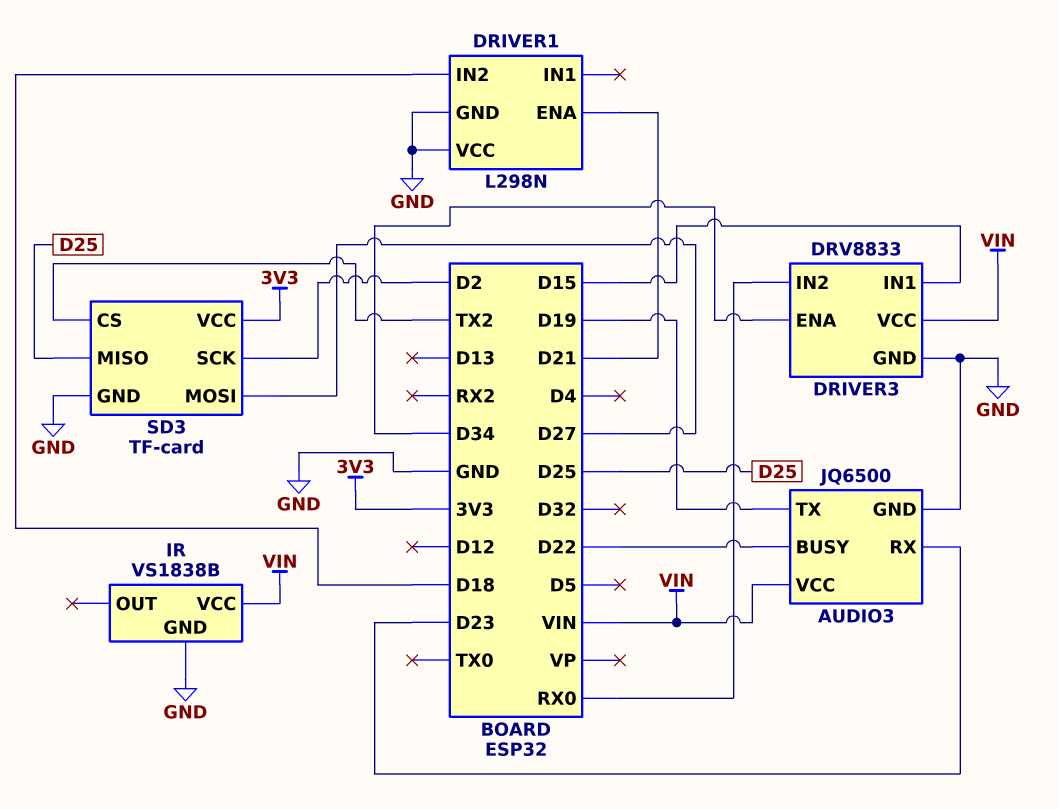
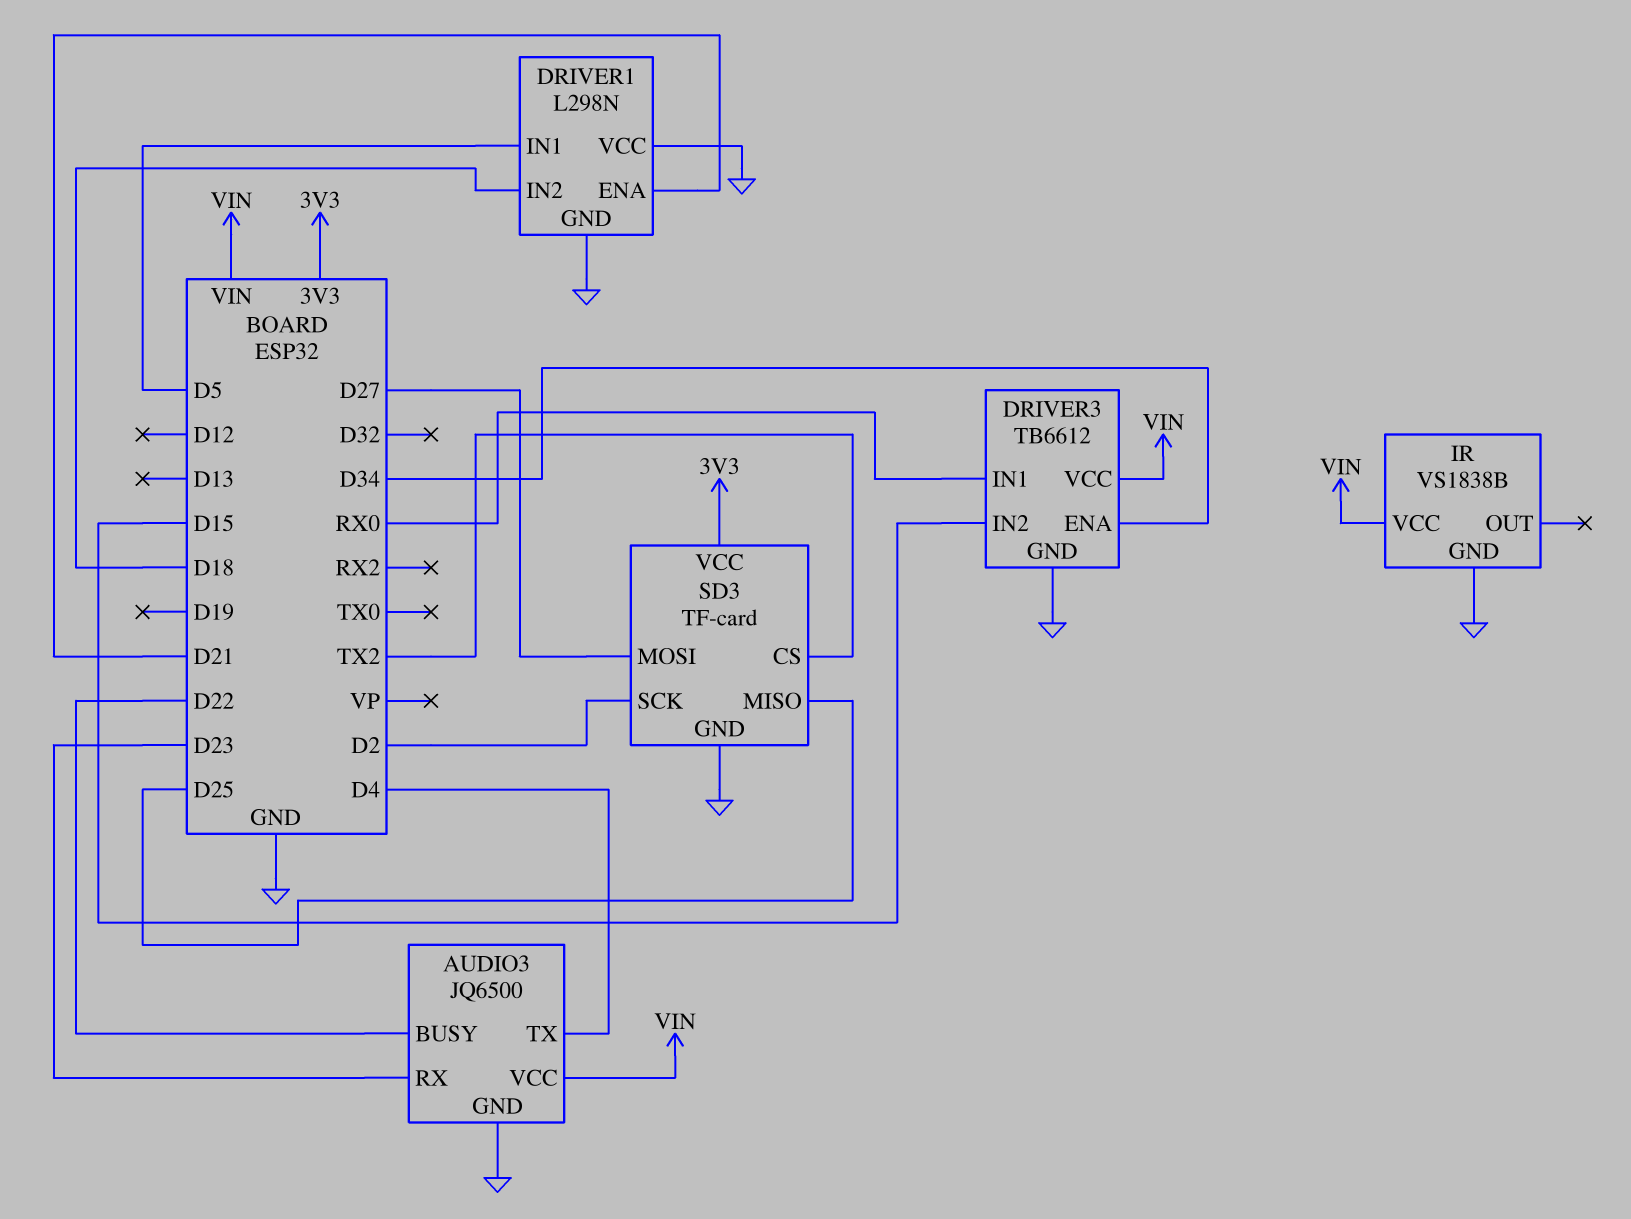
AUDIO3 pin TX: D19 -> D4
DRIVER1 pin IN1: none -> D5
DRIVER3: DRV8833 -> TB6612
DRIVER3 pin IN1: D15 -> RX0
DRIVER3 pin IN2: RX0 -> D15

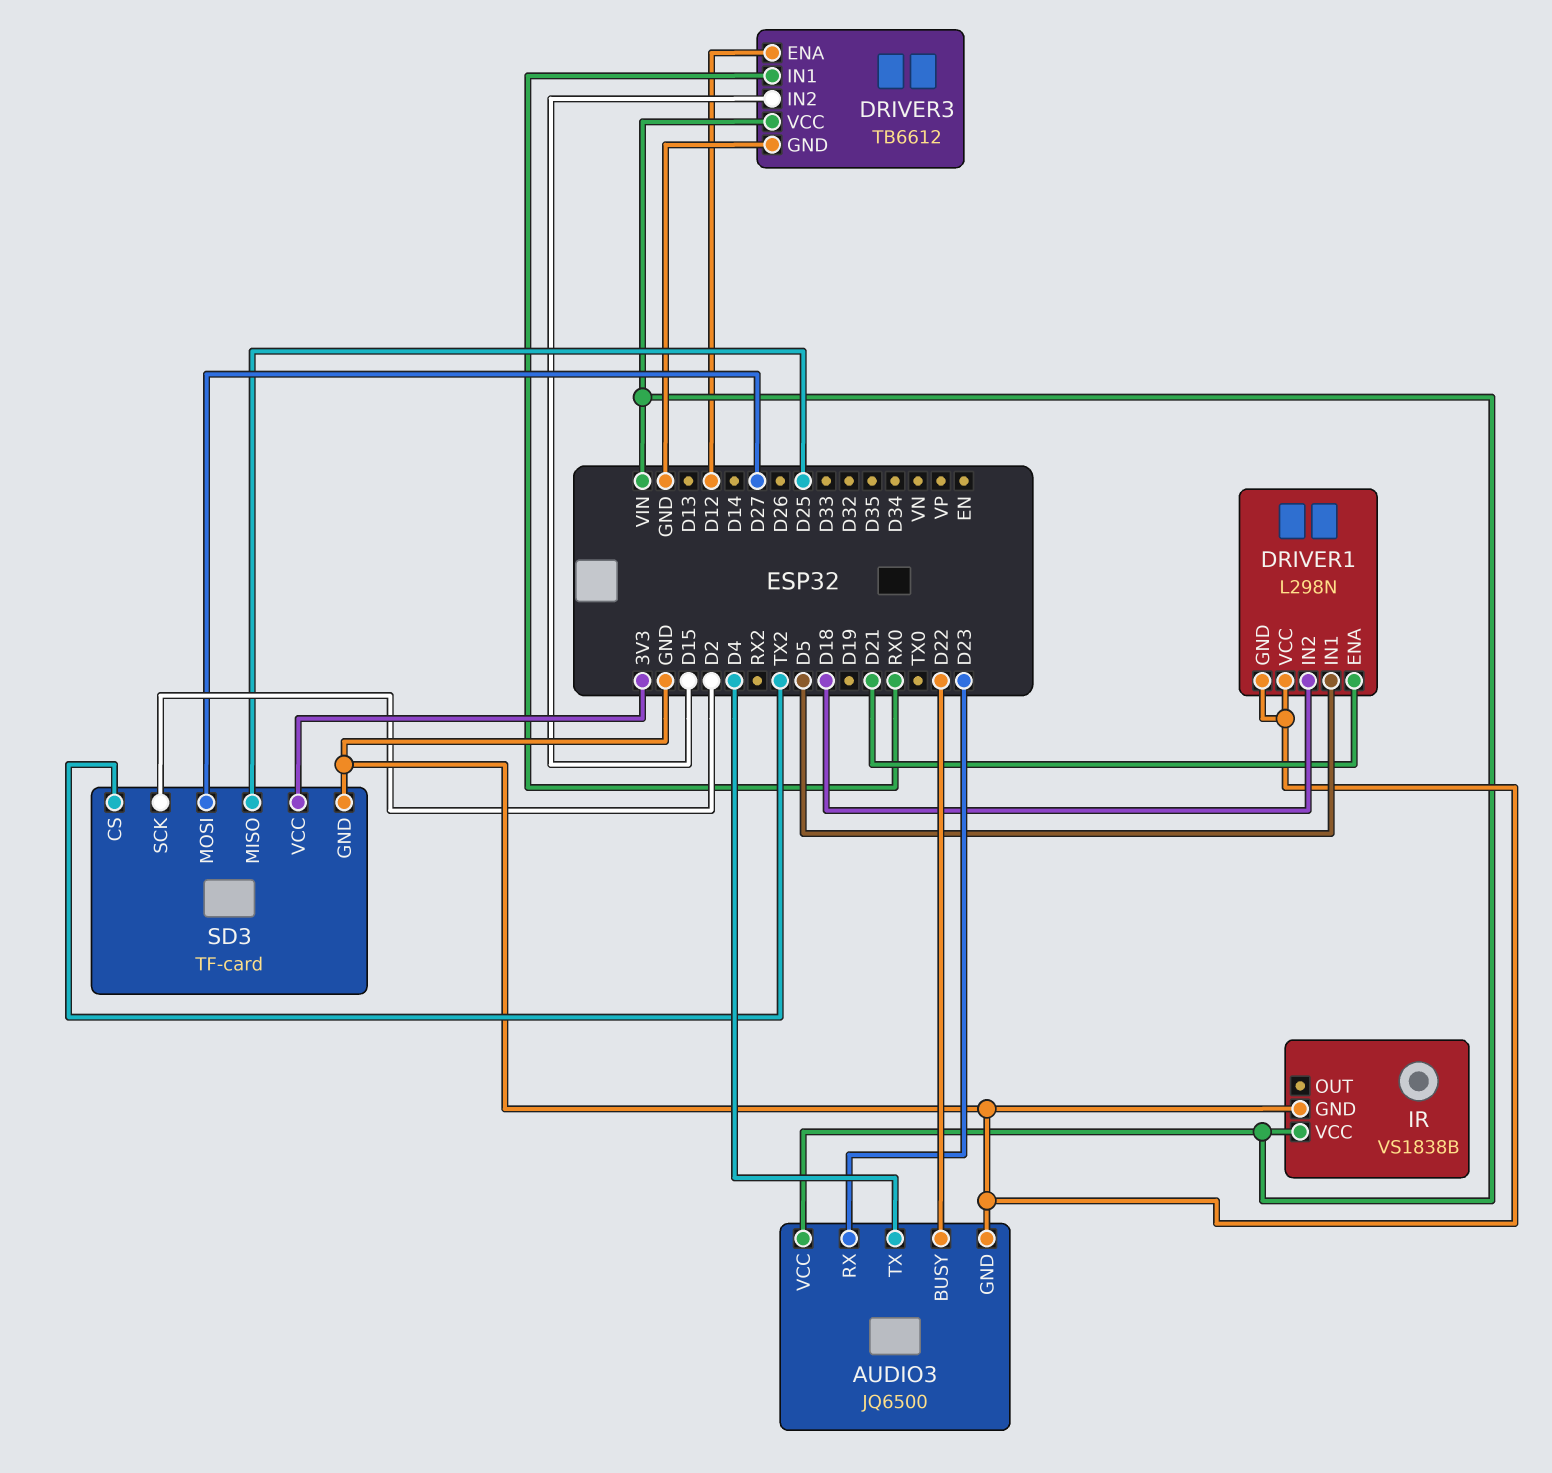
DRIVER3 pin ENA: D34 -> D12

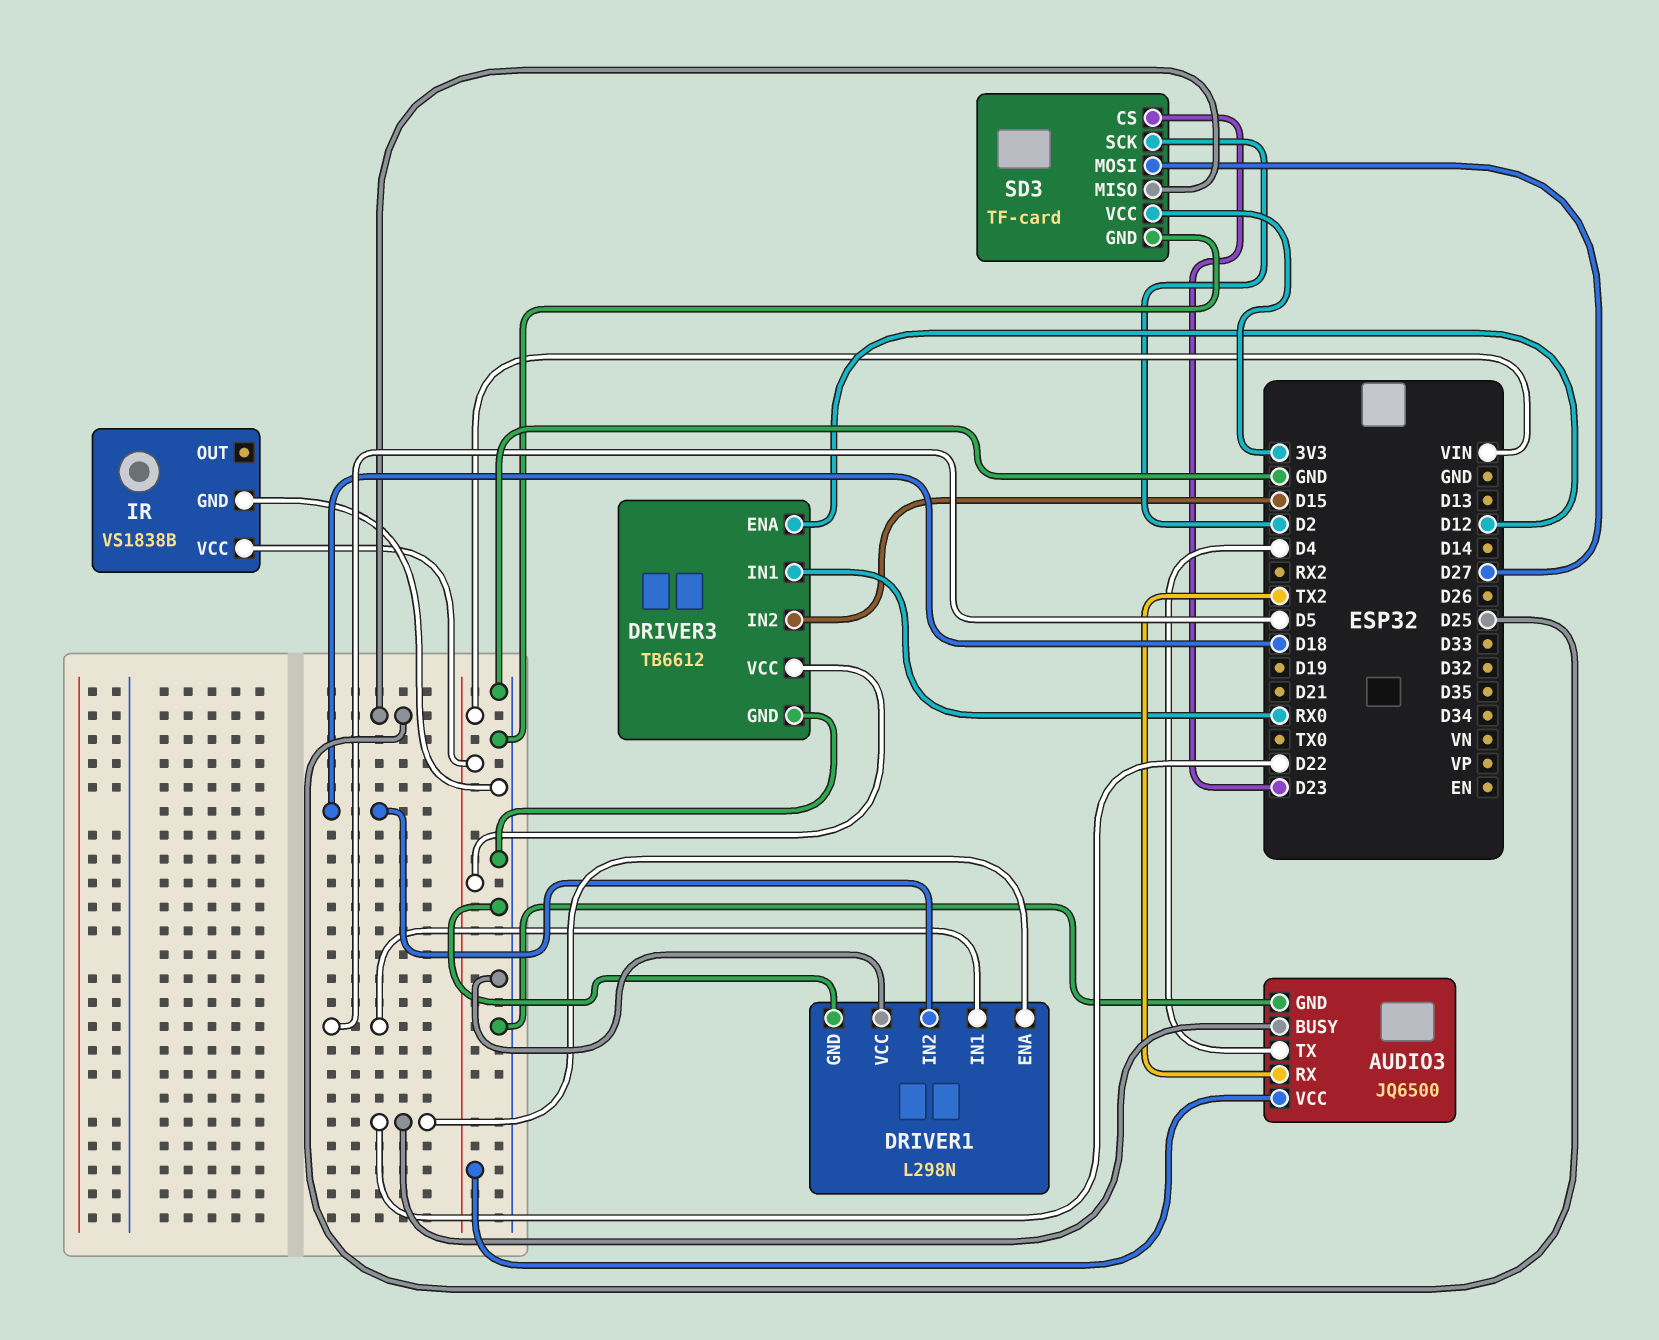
AUDIO3 pin RX: D23 -> TX2
DRIVER1 pin ENA: D21 -> D22
SD3 pin CS: TX2 -> D23

